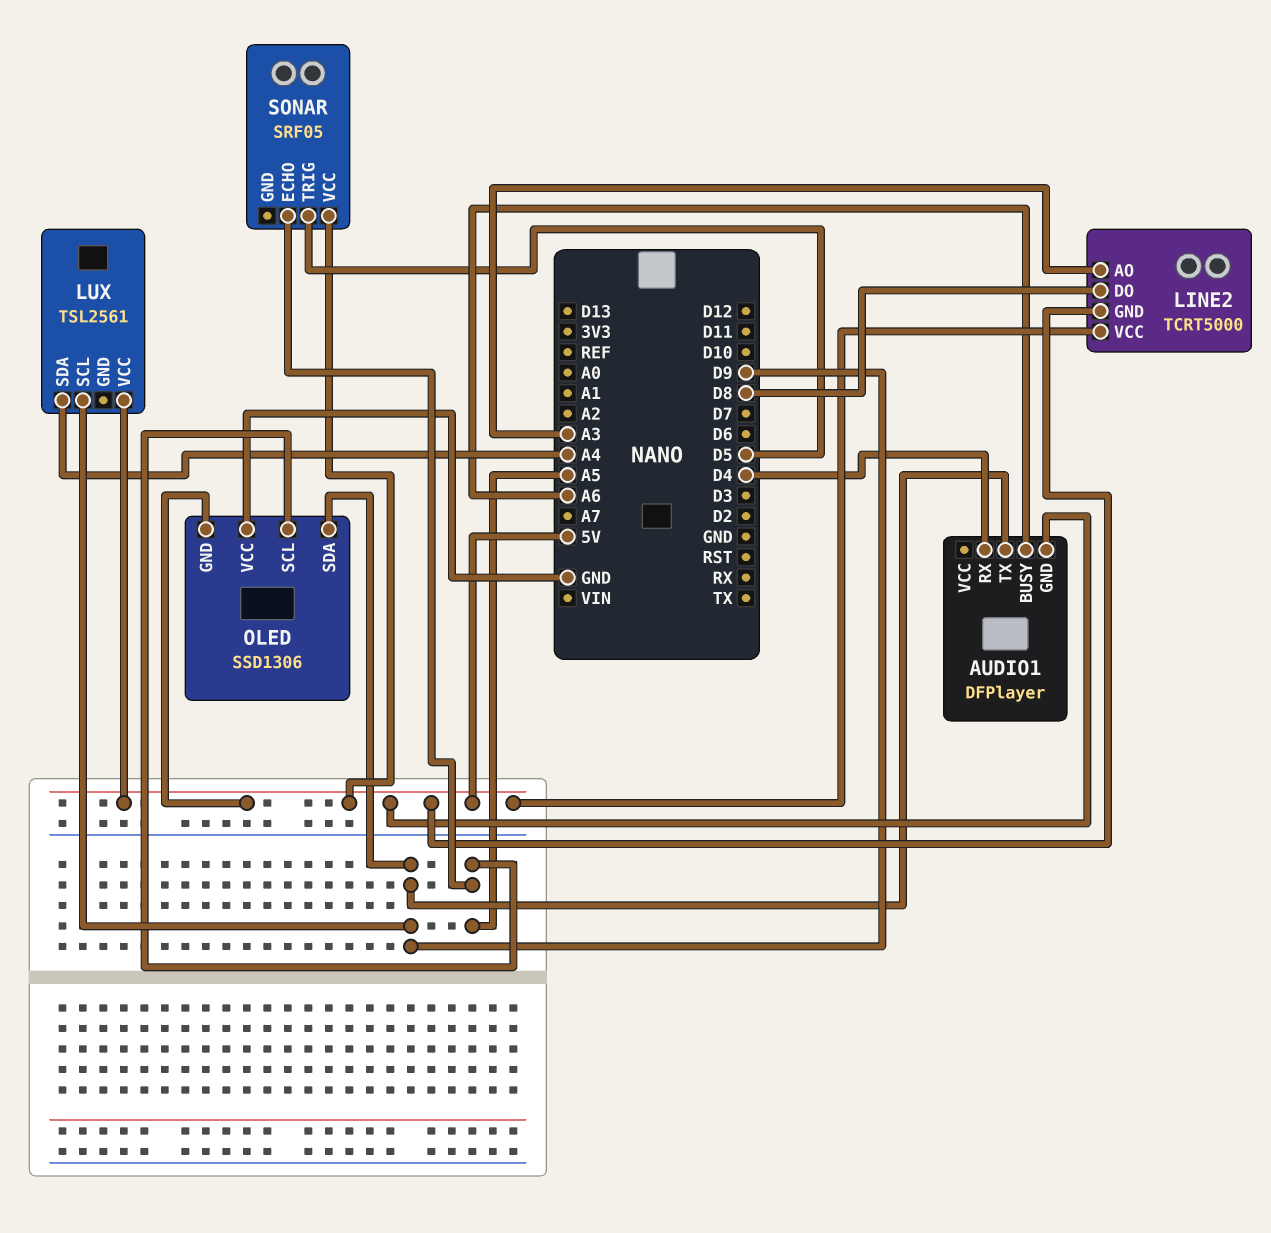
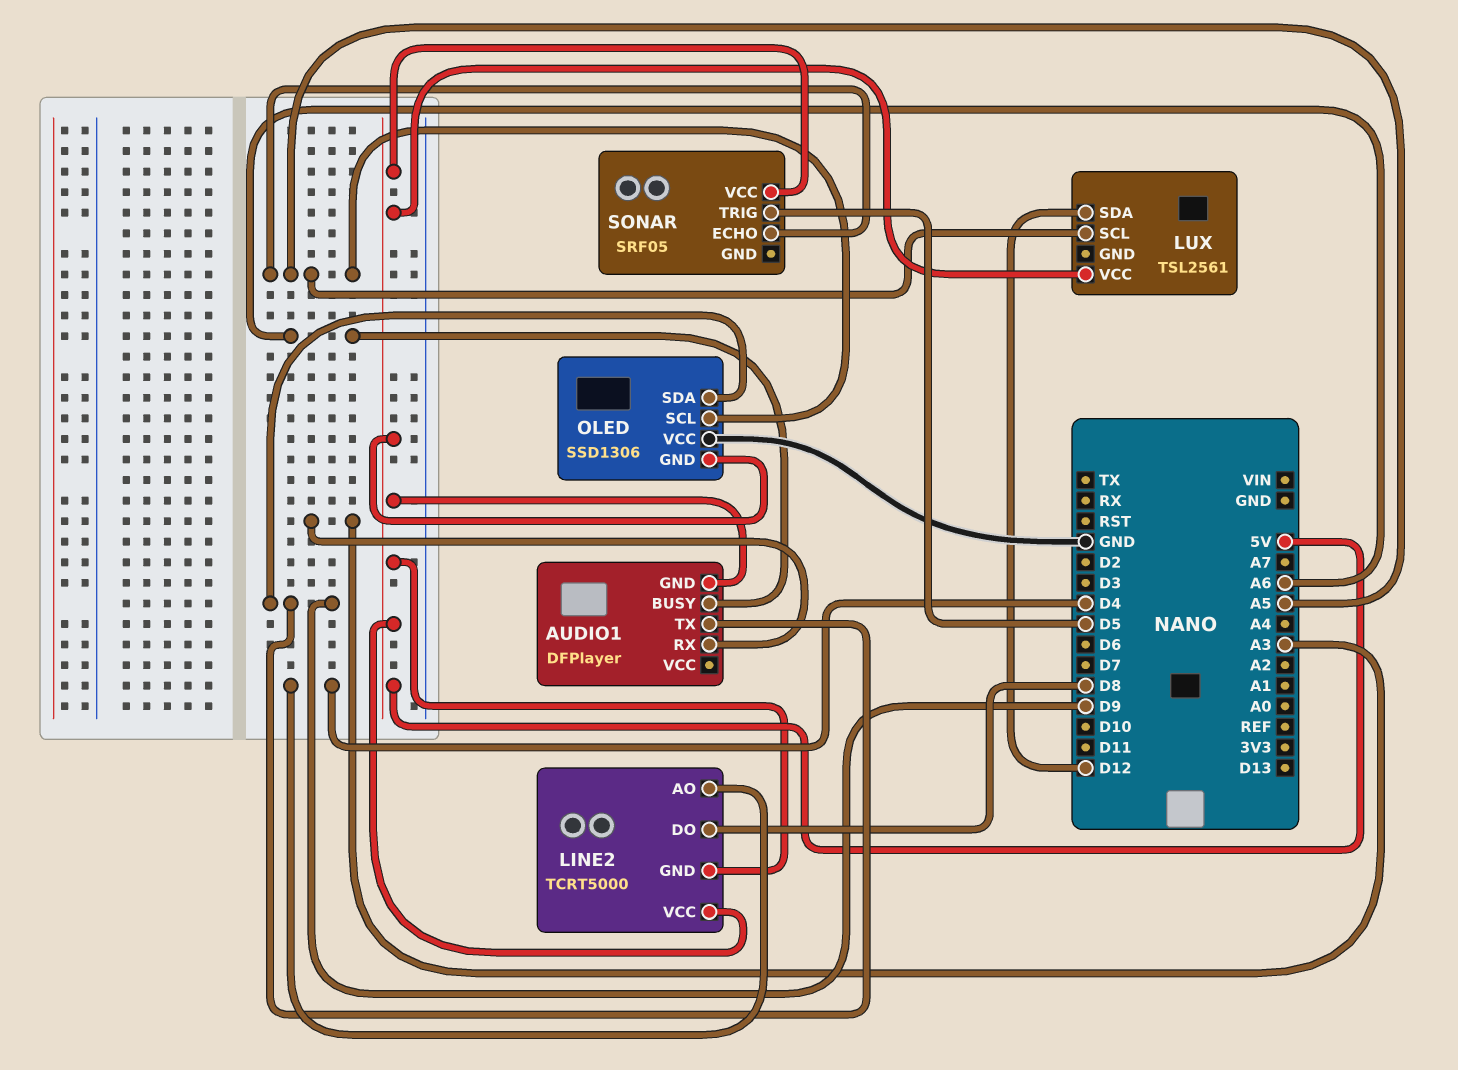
AUDIO1 pin RX: D4 -> A3
LINE2 pin AO: A3 -> D4
LUX pin SCL: D9 -> A5
LUX pin SDA: A4 -> D12

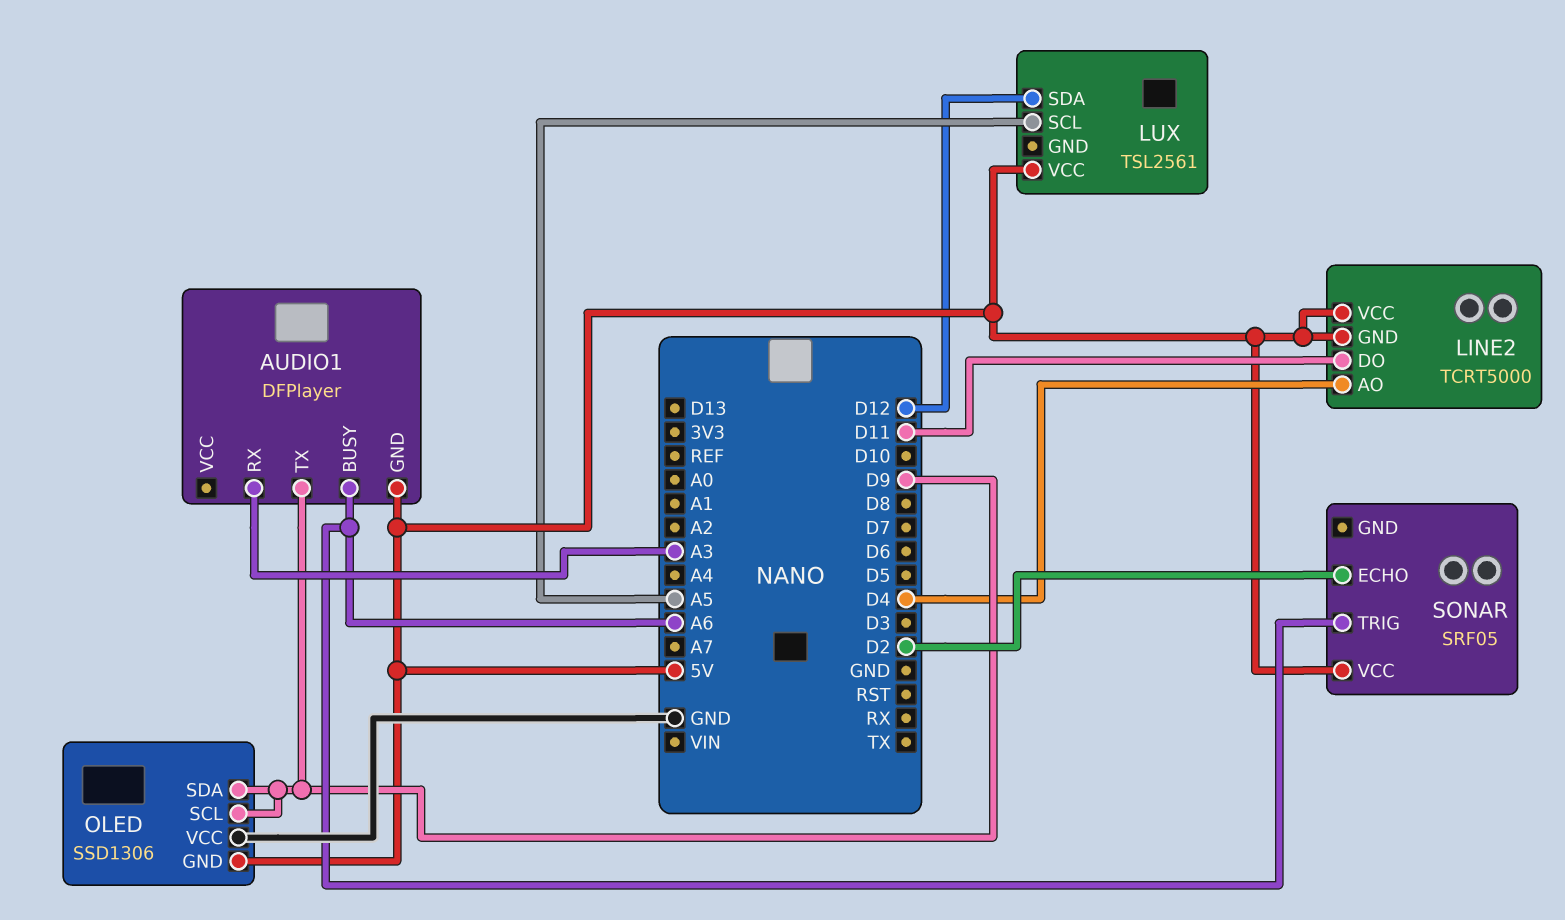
LINE2 pin DO: D8 -> D11
OLED pin SCL: A5 -> D9
SONAR pin ECHO: A5 -> D2
SONAR pin TRIG: D5 -> A6

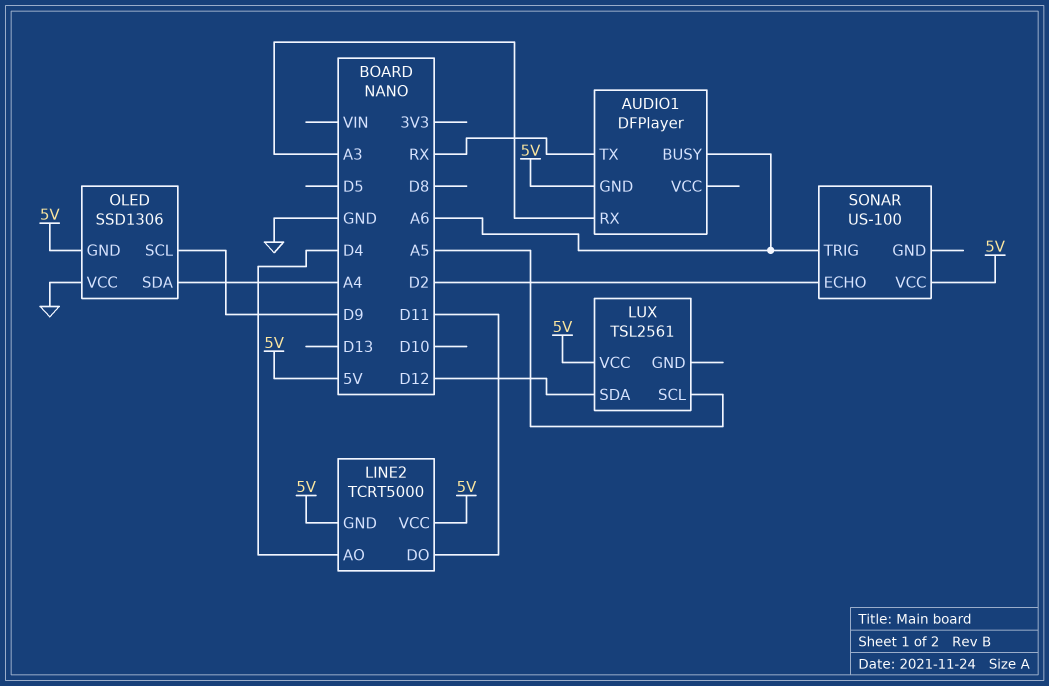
AUDIO1 pin TX: D9 -> RX
OLED pin SDA: D9 -> A4
SONAR: SRF05 -> US-100

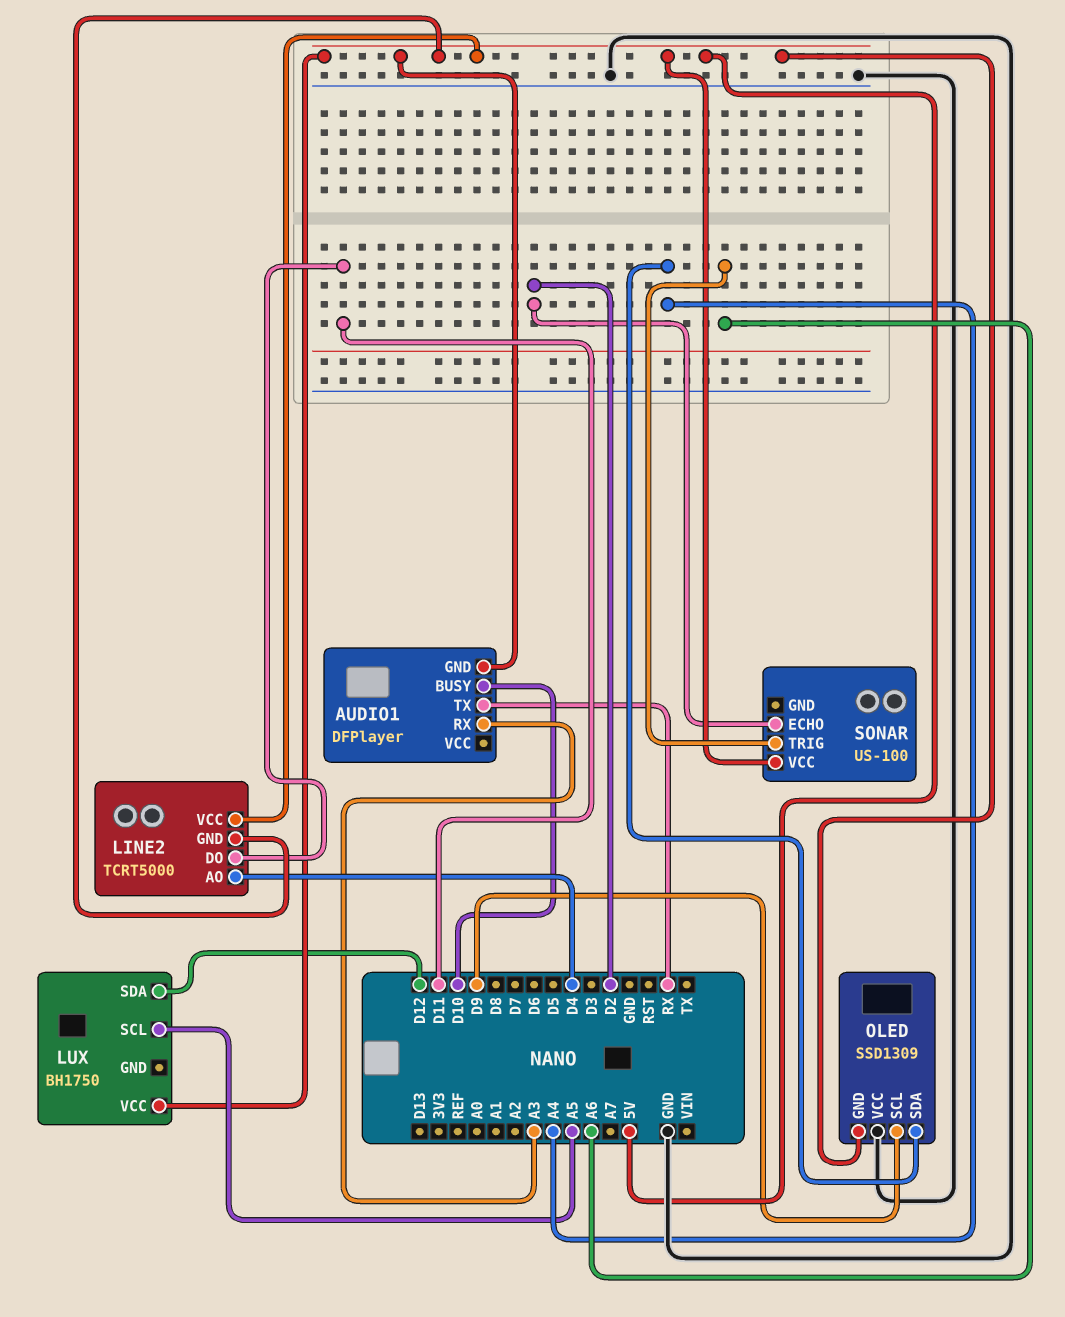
AUDIO1 pin BUSY: A6 -> D10
LUX: TSL2561 -> BH1750
OLED: SSD1306 -> SSD1309

